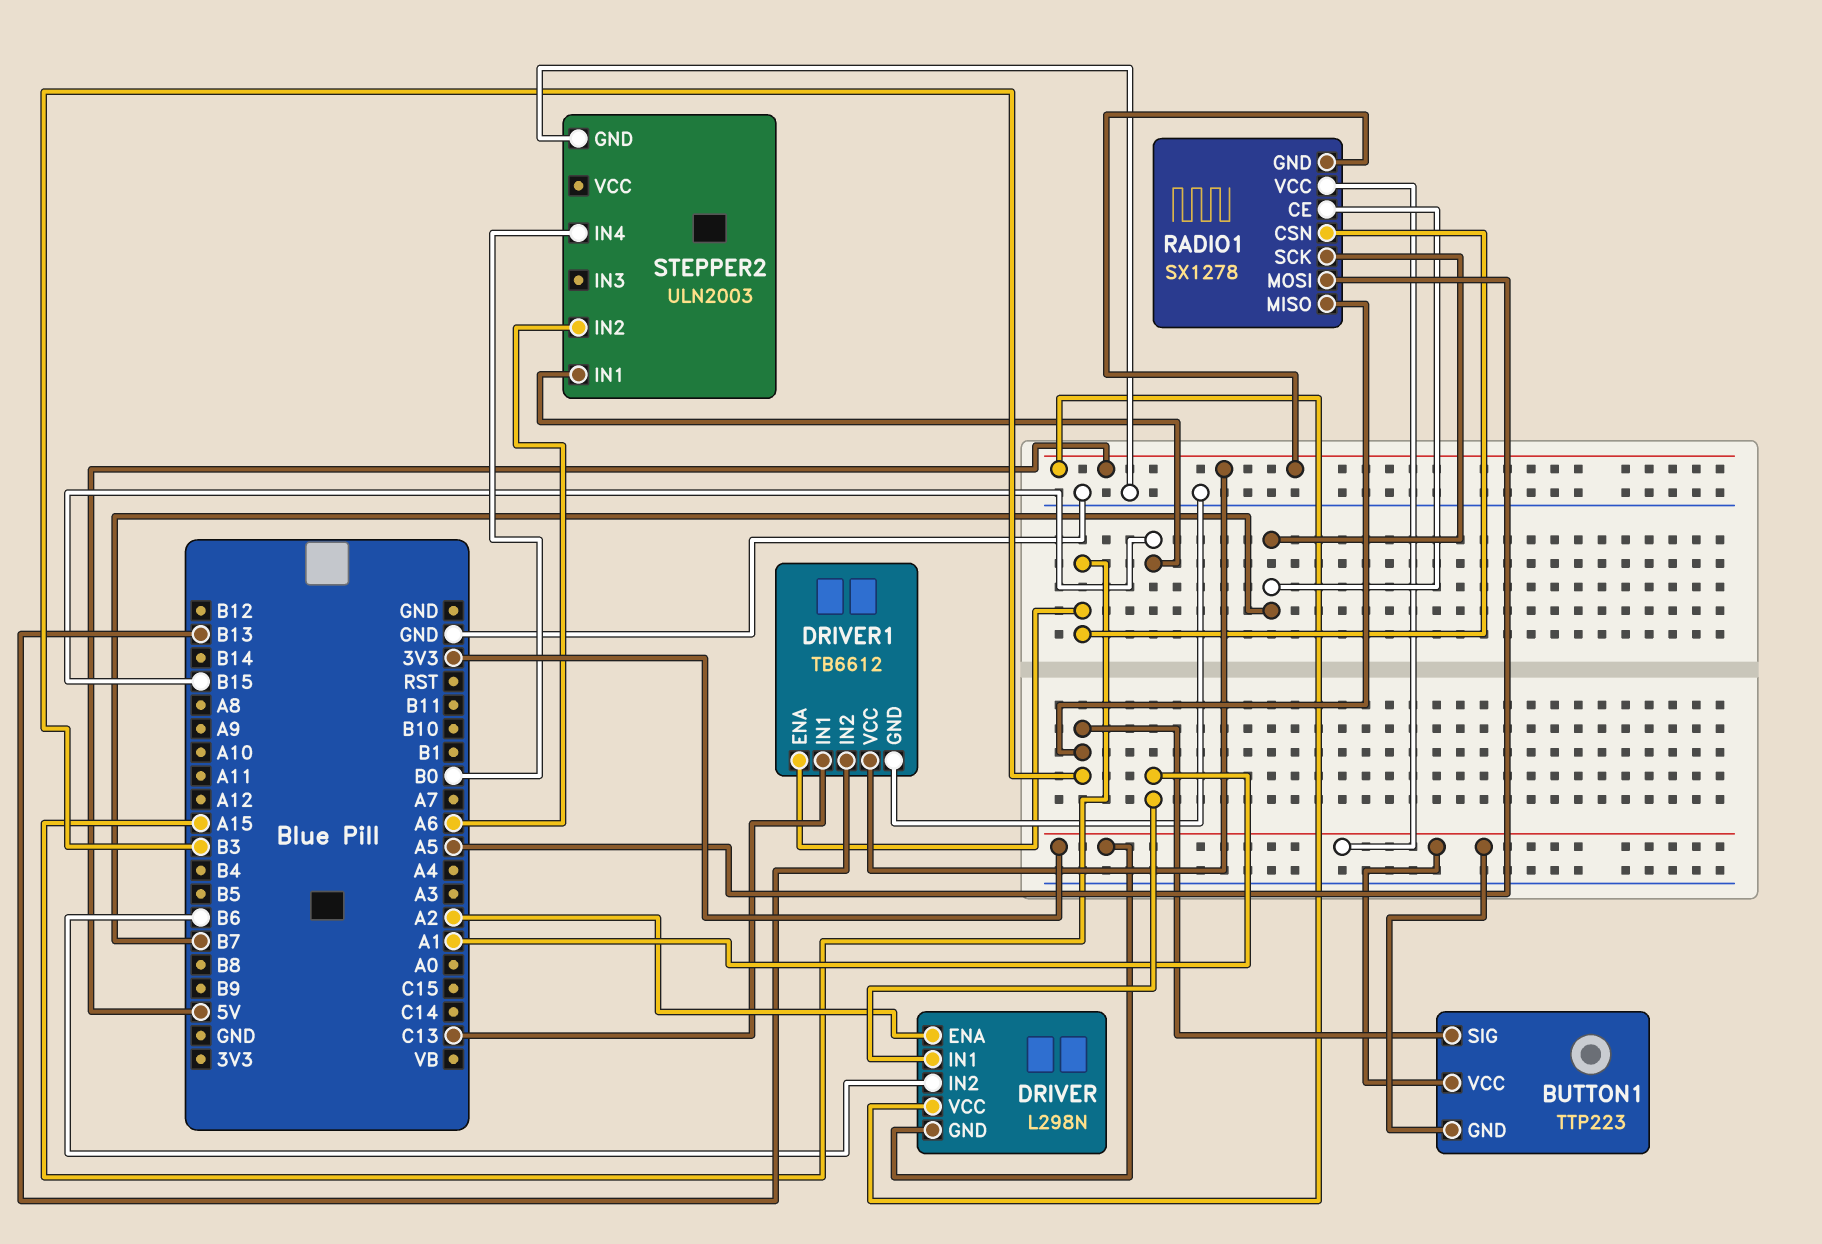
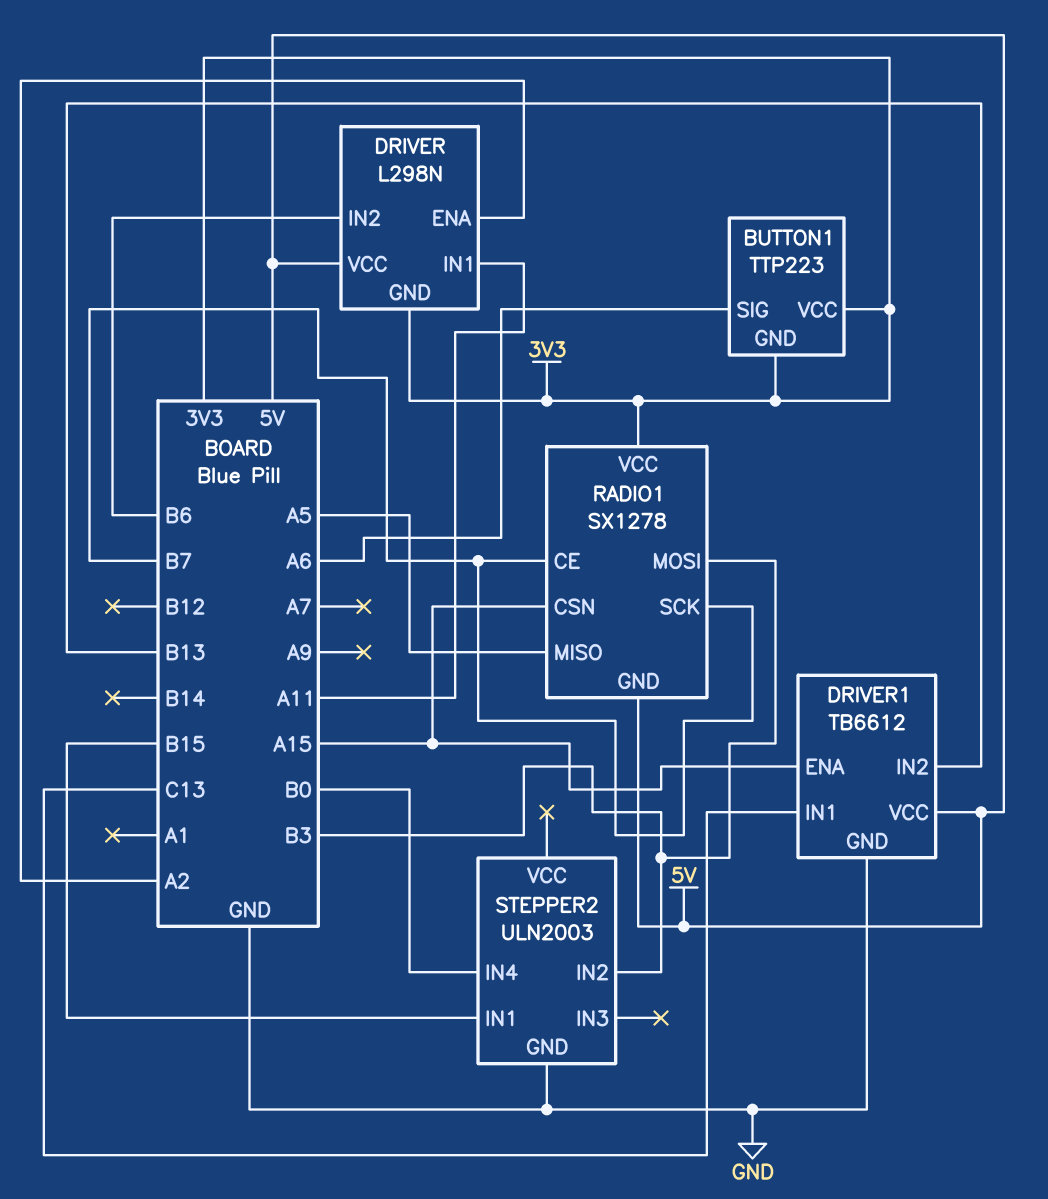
BUTTON1 pin SIG: B3 -> A6
DRIVER pin IN1: A1 -> A11
RADIO1 pin MISO: B3 -> A5
RADIO1 pin MOSI: A5 -> B3
STEPPER2 pin IN2: A6 -> B3

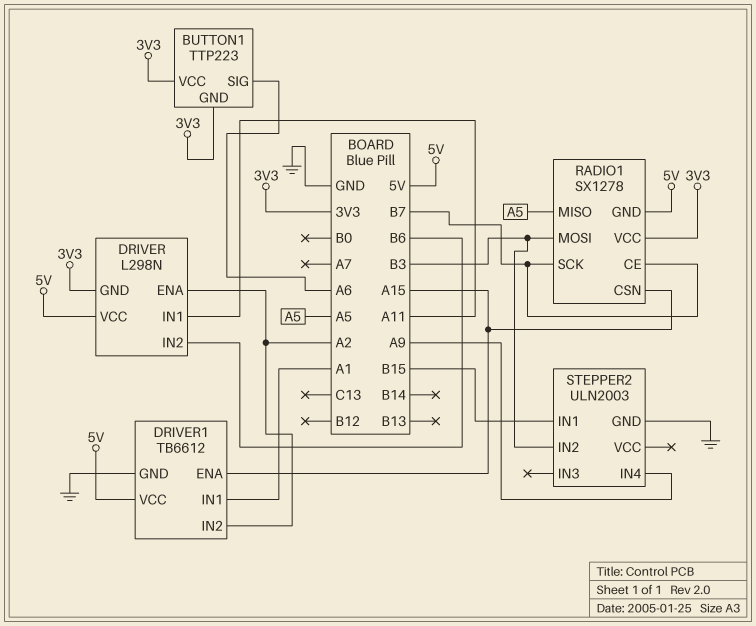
DRIVER1 pin IN1: C13 -> A1
DRIVER1 pin IN2: B13 -> A2
STEPPER2 pin IN4: B0 -> A9

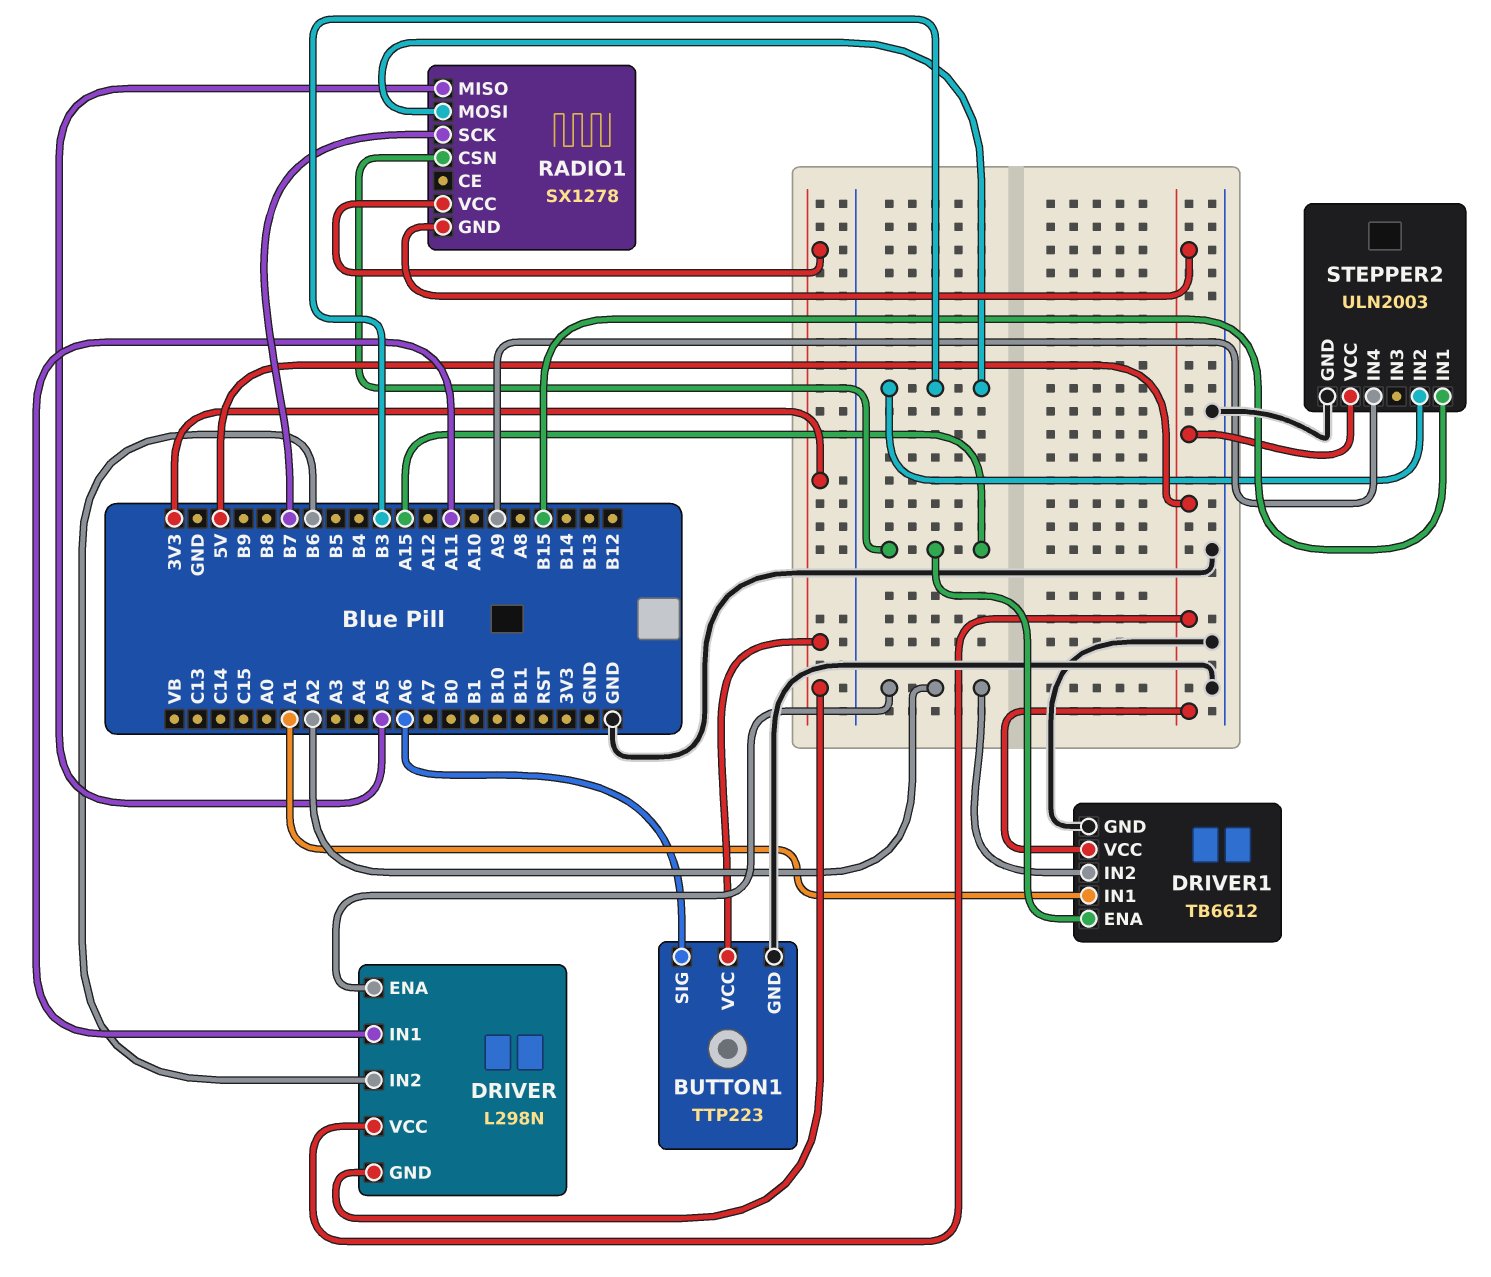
BUTTON1 pin GND: 3V3 -> GND
RADIO1 pin CE: B7 -> none
STEPPER2 pin VCC: none -> 5V

